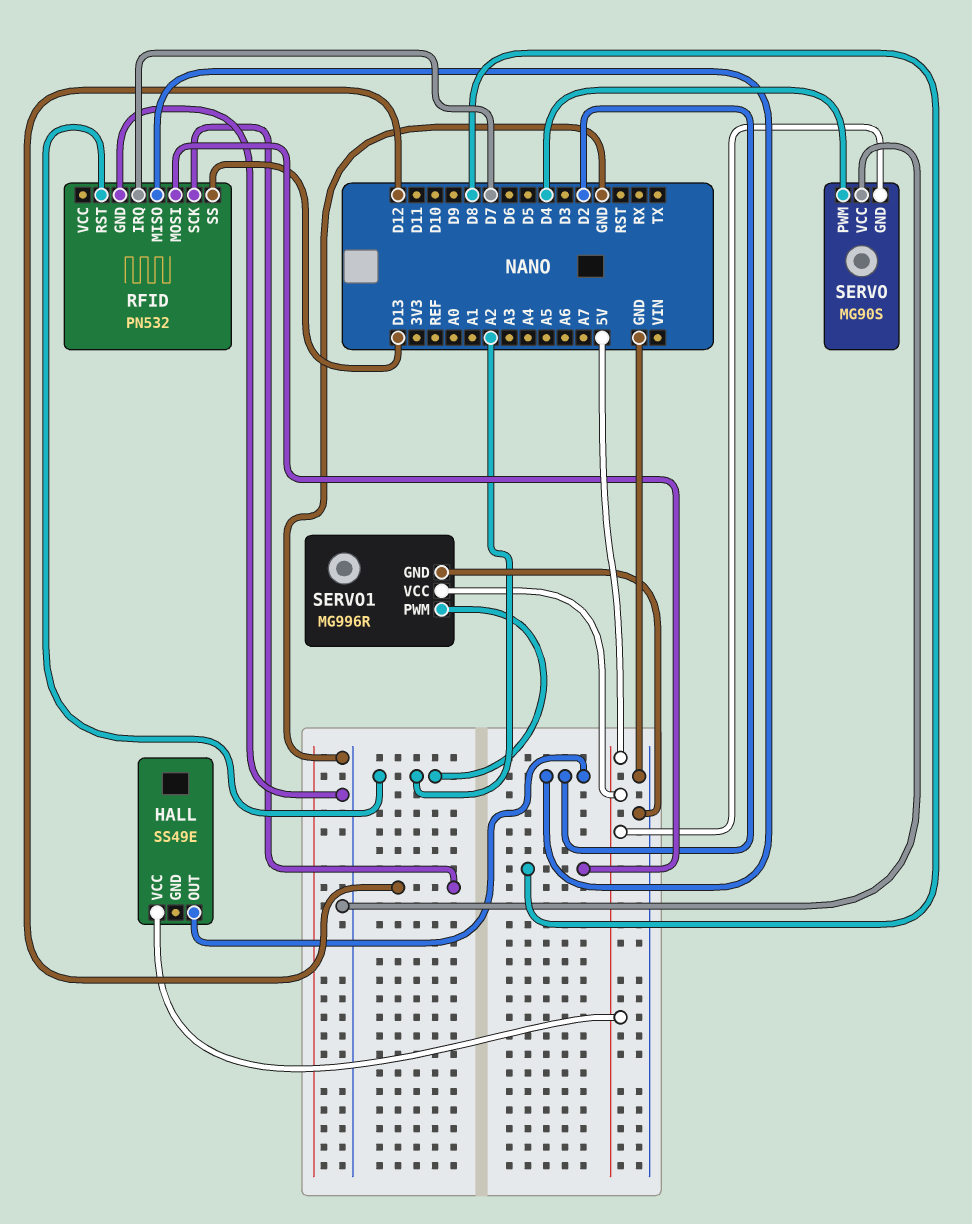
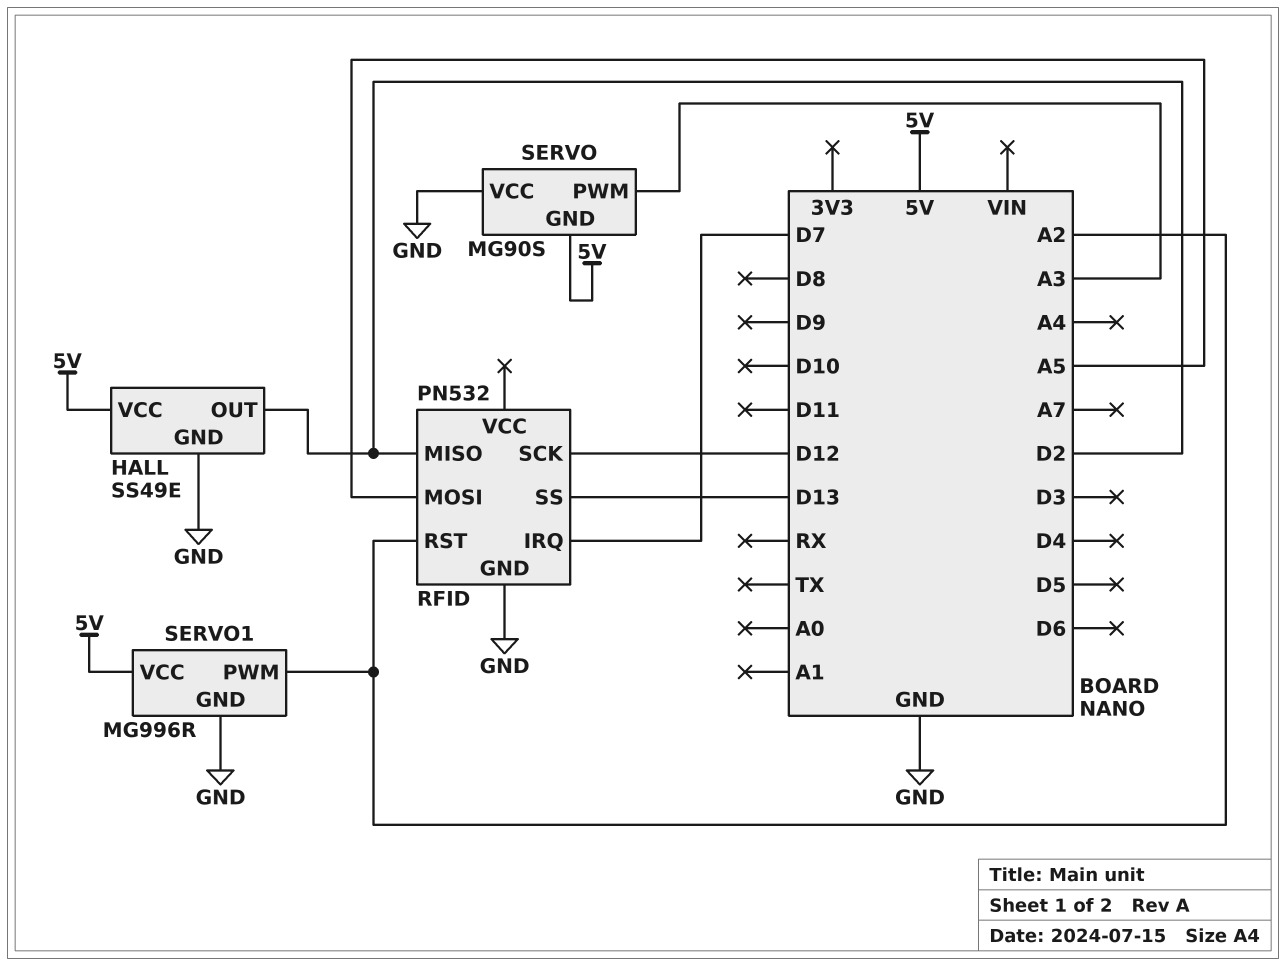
HALL pin GND: none -> GND
RFID pin MOSI: D8 -> A5
SERVO pin PWM: D4 -> A3

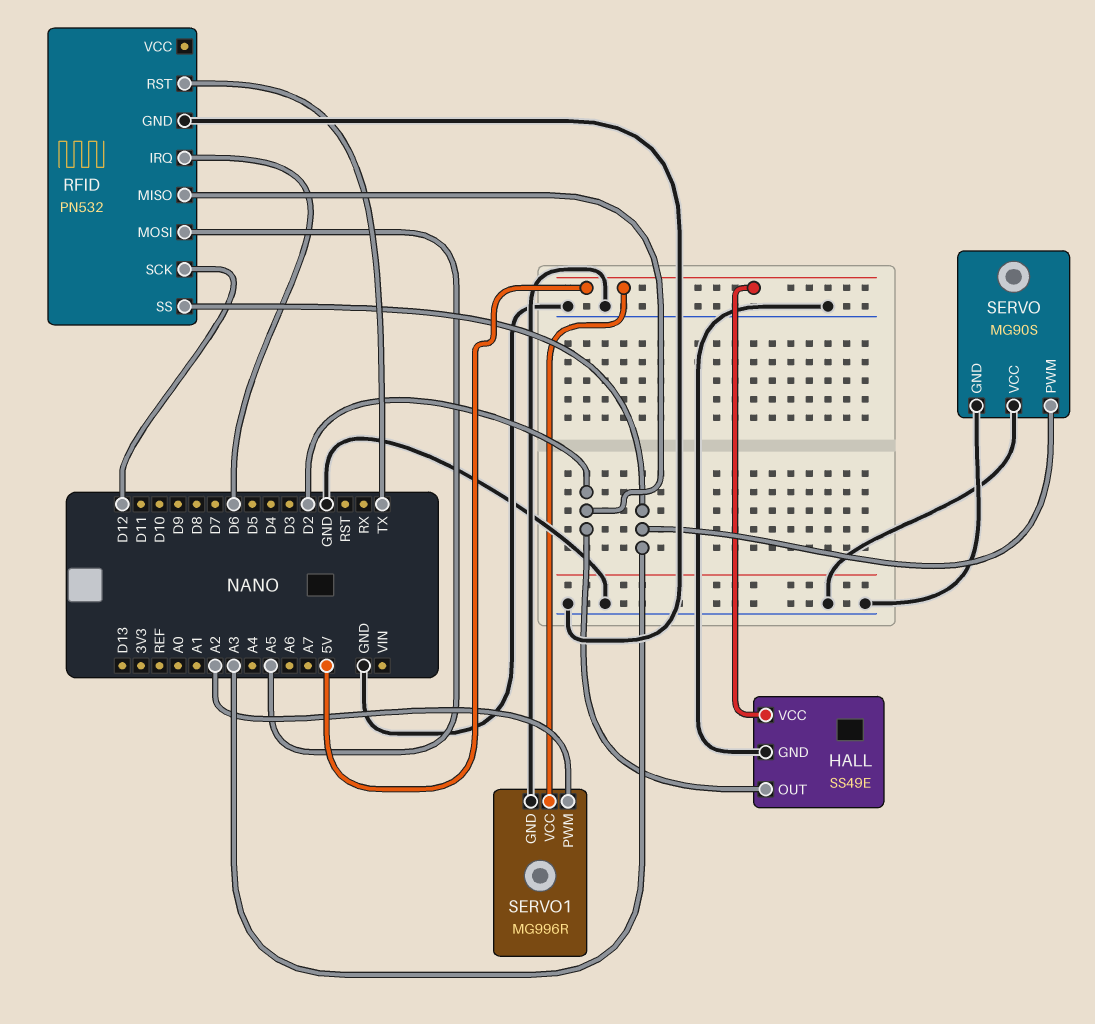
RFID pin IRQ: D7 -> D6
RFID pin RST: A2 -> TX
RFID pin SS: D13 -> A3
SERVO pin GND: 5V -> GND

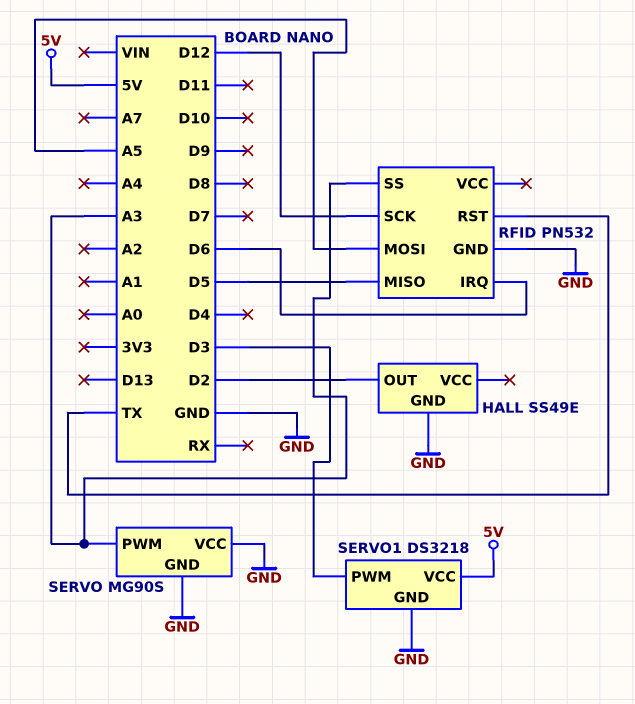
HALL pin VCC: 5V -> none
RFID pin MISO: D2 -> D5
SERVO1: MG996R -> DS3218
SERVO1 pin PWM: A2 -> D3

